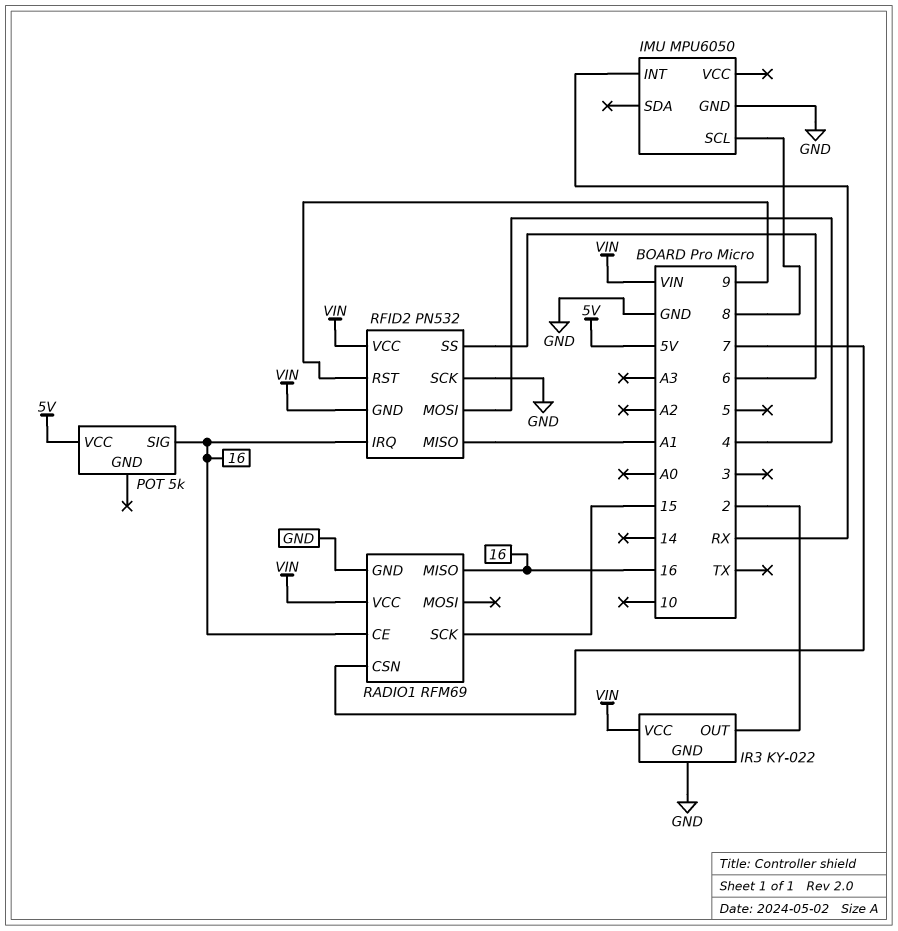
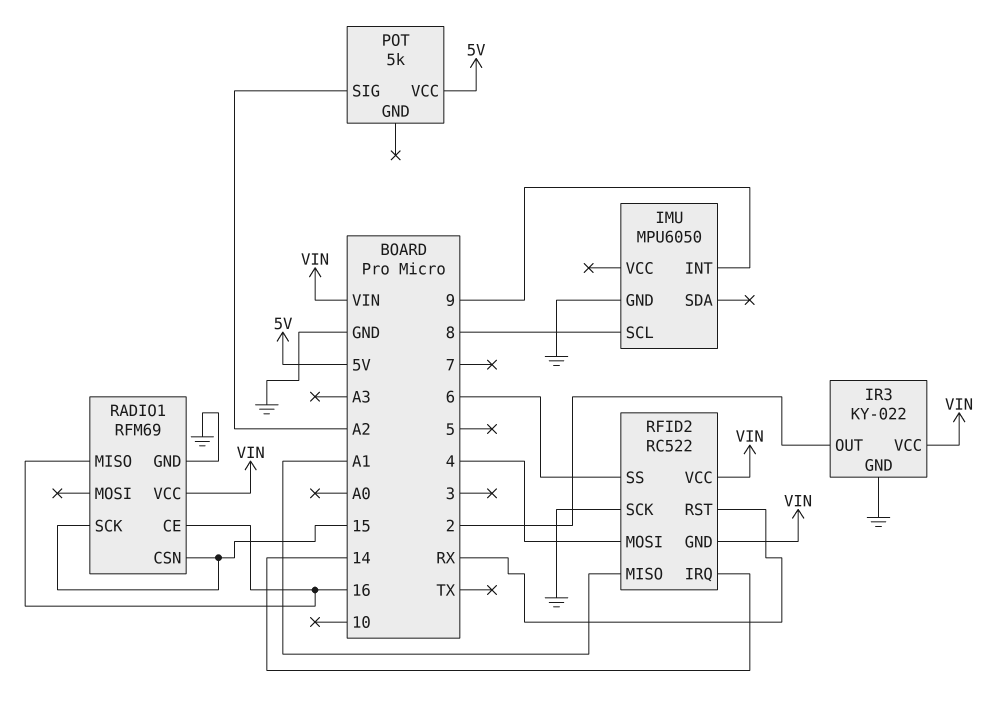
IMU pin INT: RX -> 9
POT pin SIG: 16 -> A2
RADIO1 pin CSN: 7 -> 15
RFID2: PN532 -> RC522
RFID2 pin IRQ: 16 -> 14
RFID2 pin RST: 9 -> RX

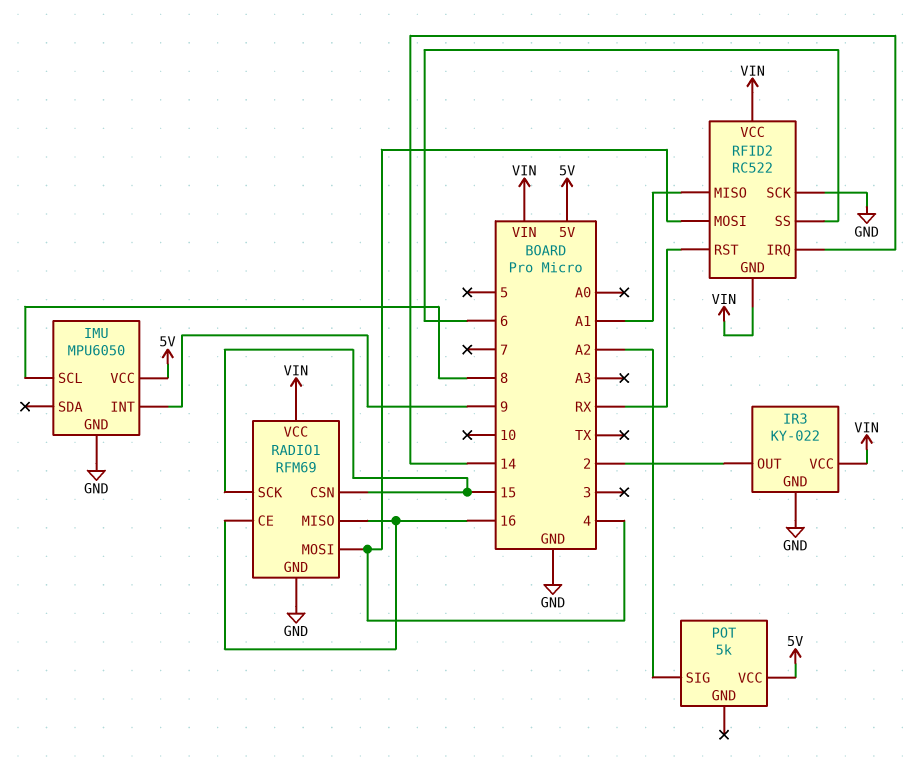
IMU pin VCC: none -> 5V
RADIO1 pin MOSI: none -> 4

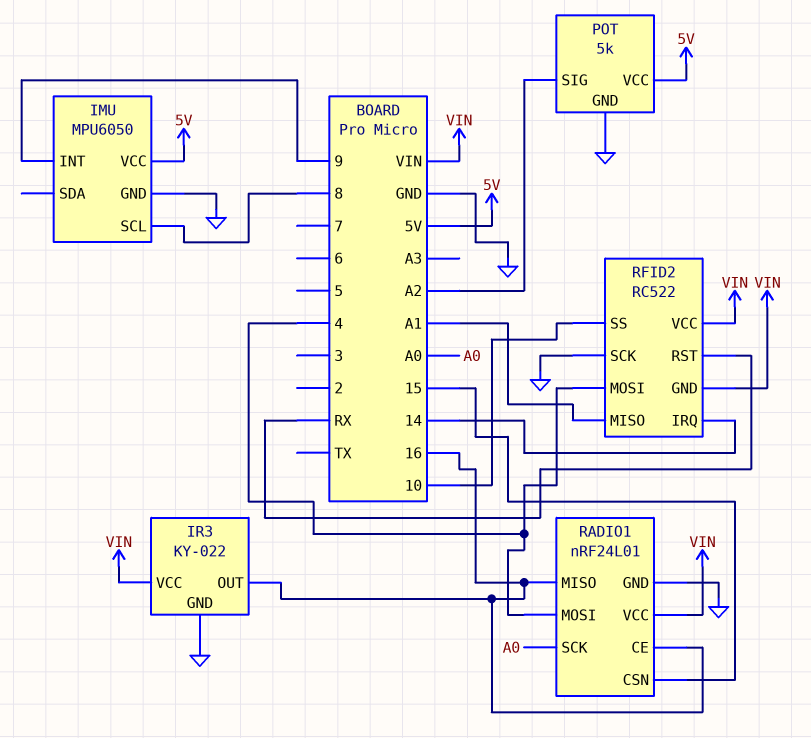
IR3 pin OUT: 2 -> 16
POT pin GND: none -> GND
RADIO1: RFM69 -> nRF24L01
RADIO1 pin SCK: 15 -> A0
RFID2 pin SS: 6 -> 10

